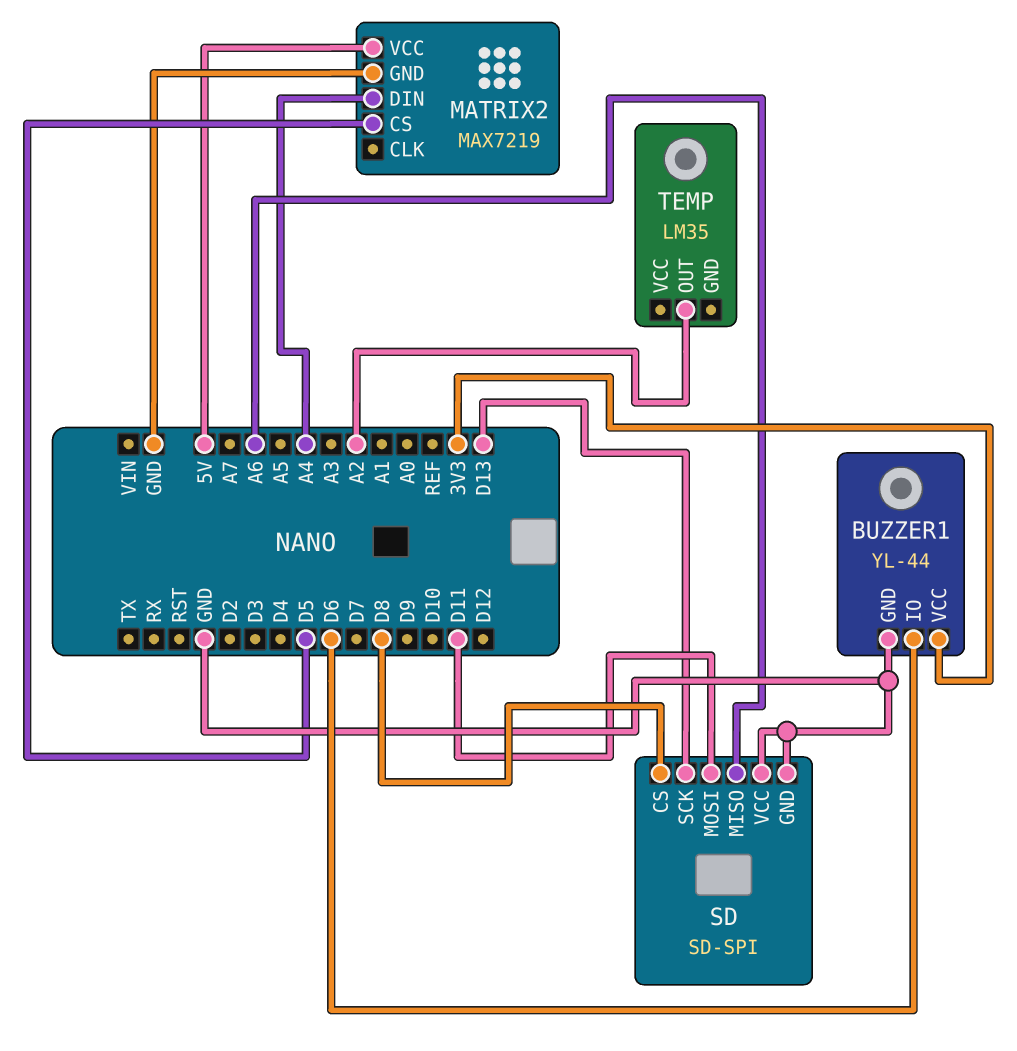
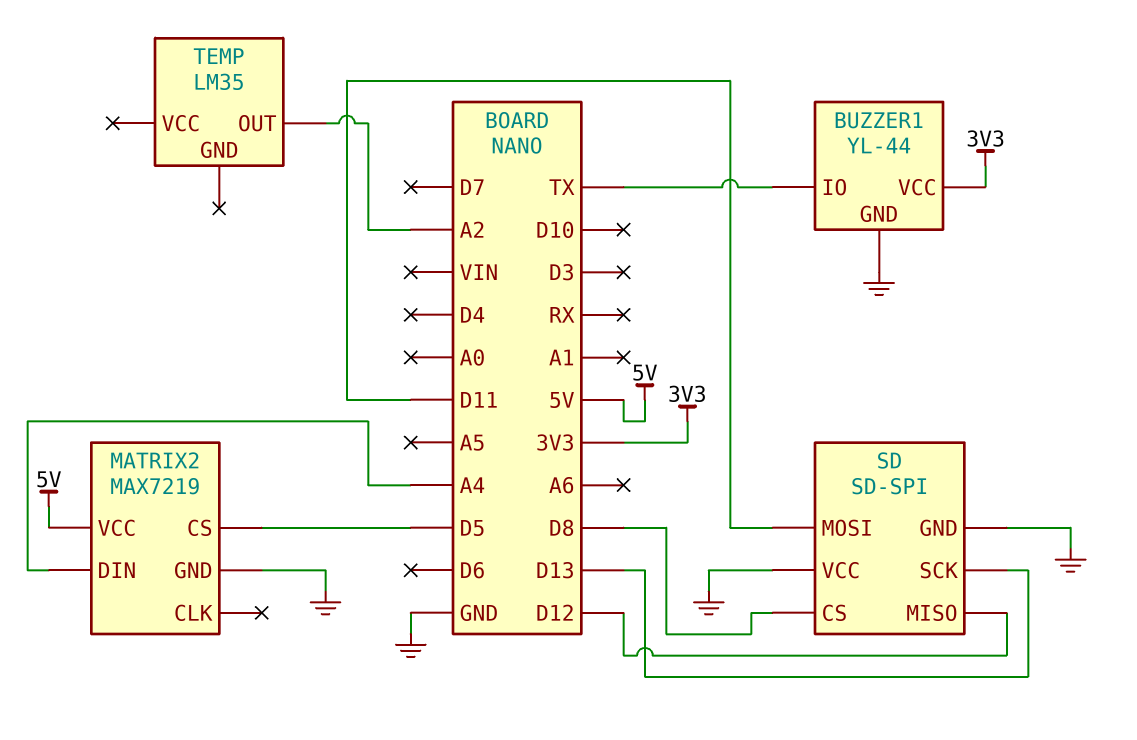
BUZZER1 pin IO: D6 -> TX
SD pin MISO: A6 -> D12

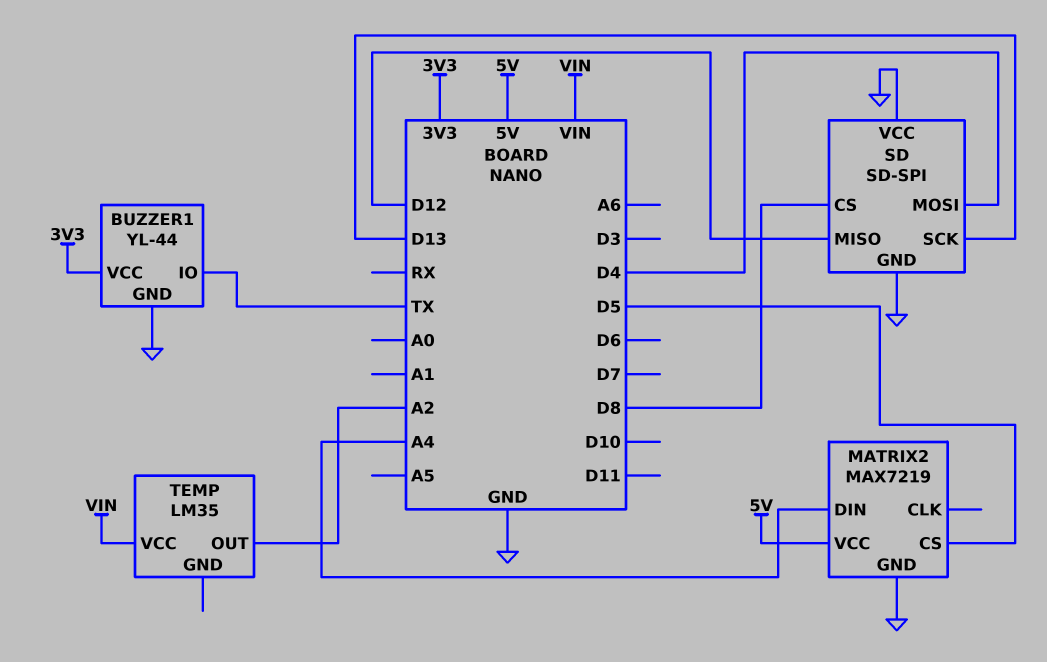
SD pin MOSI: D11 -> D4
TEMP pin VCC: none -> VIN

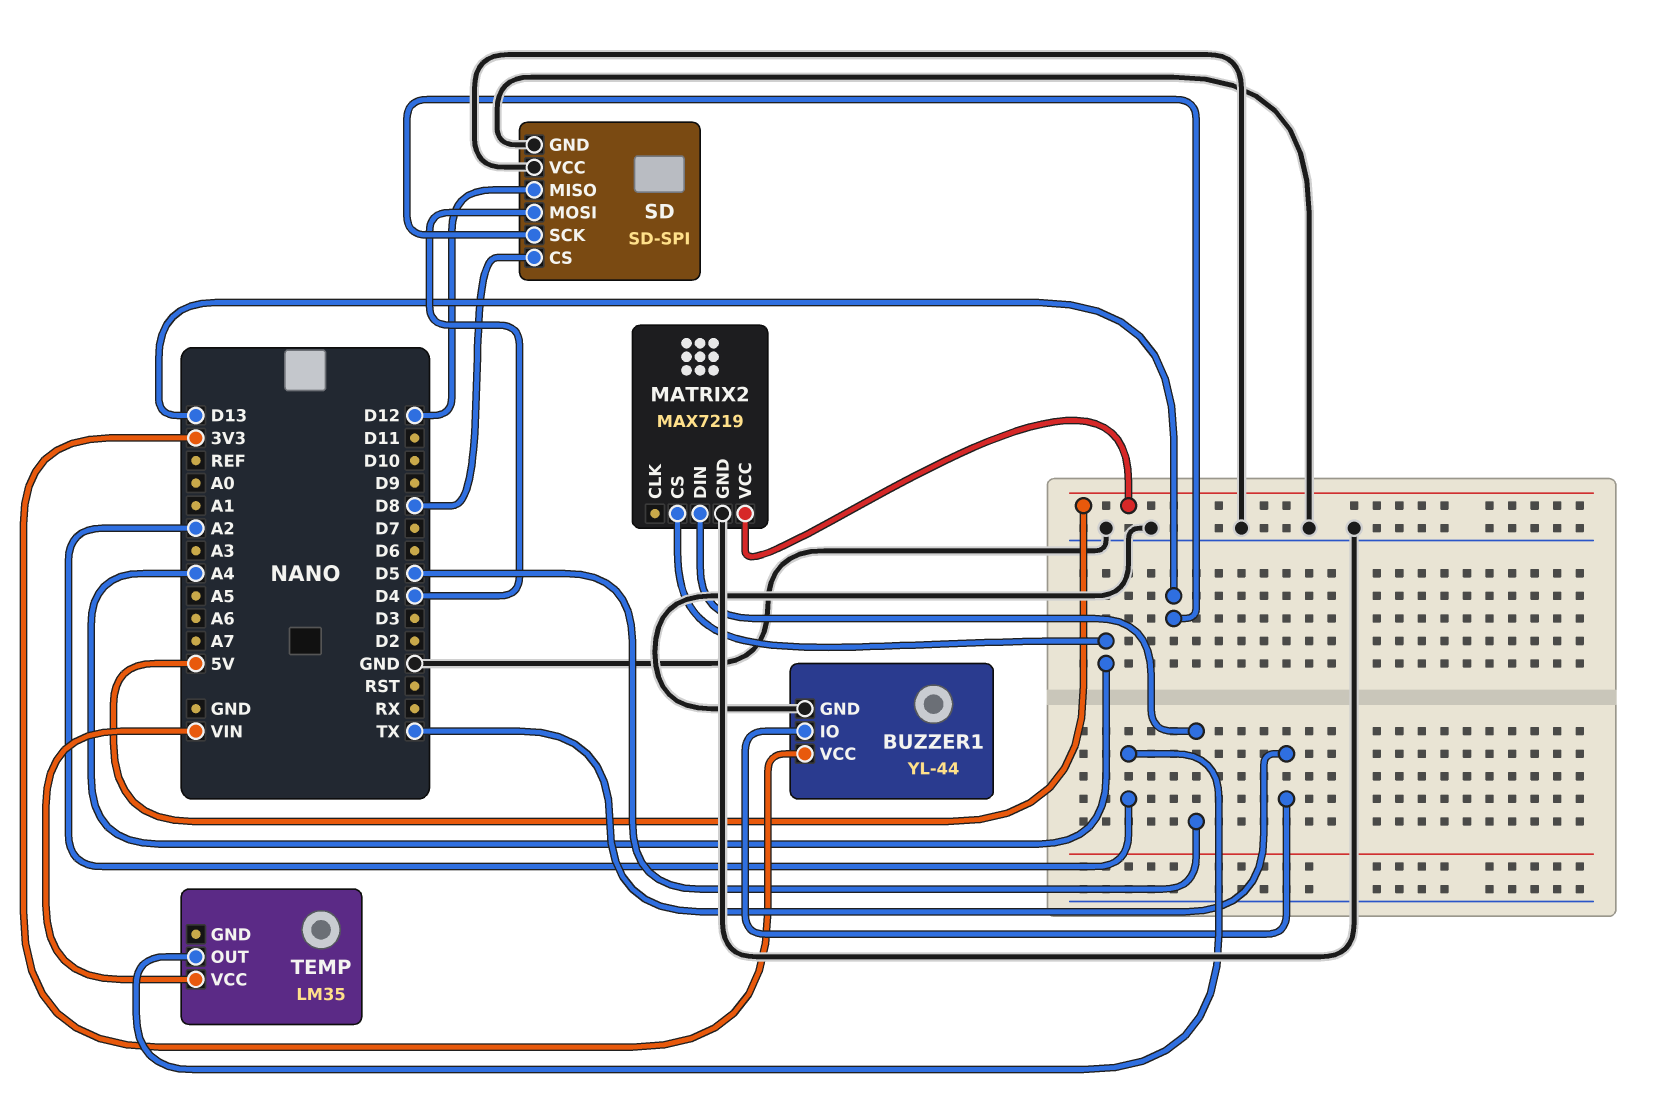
MATRIX2 pin CS: D5 -> A4
MATRIX2 pin DIN: A4 -> D5

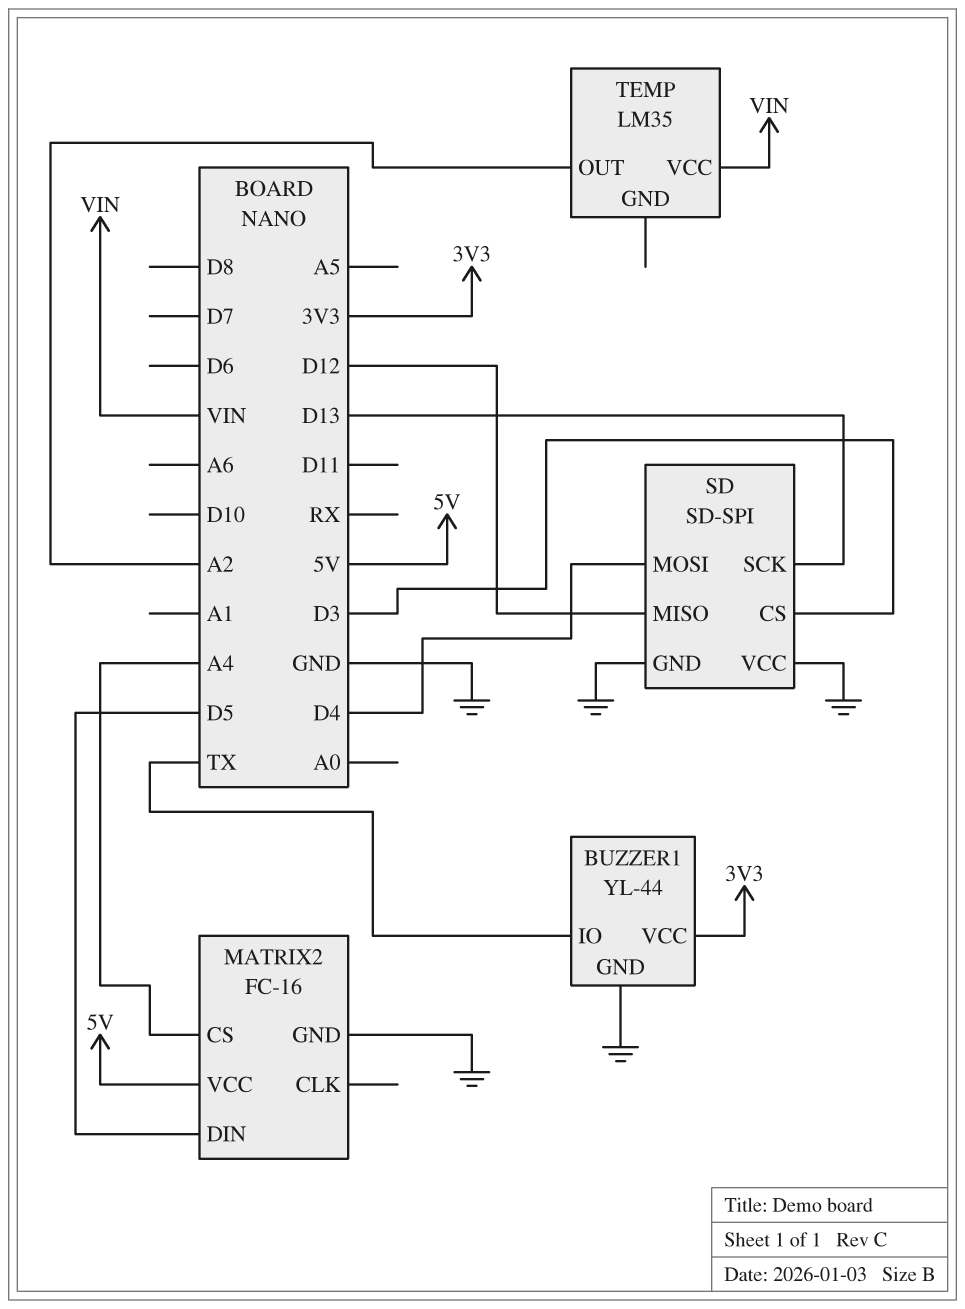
MATRIX2: MAX7219 -> FC-16
SD pin CS: D8 -> D3

